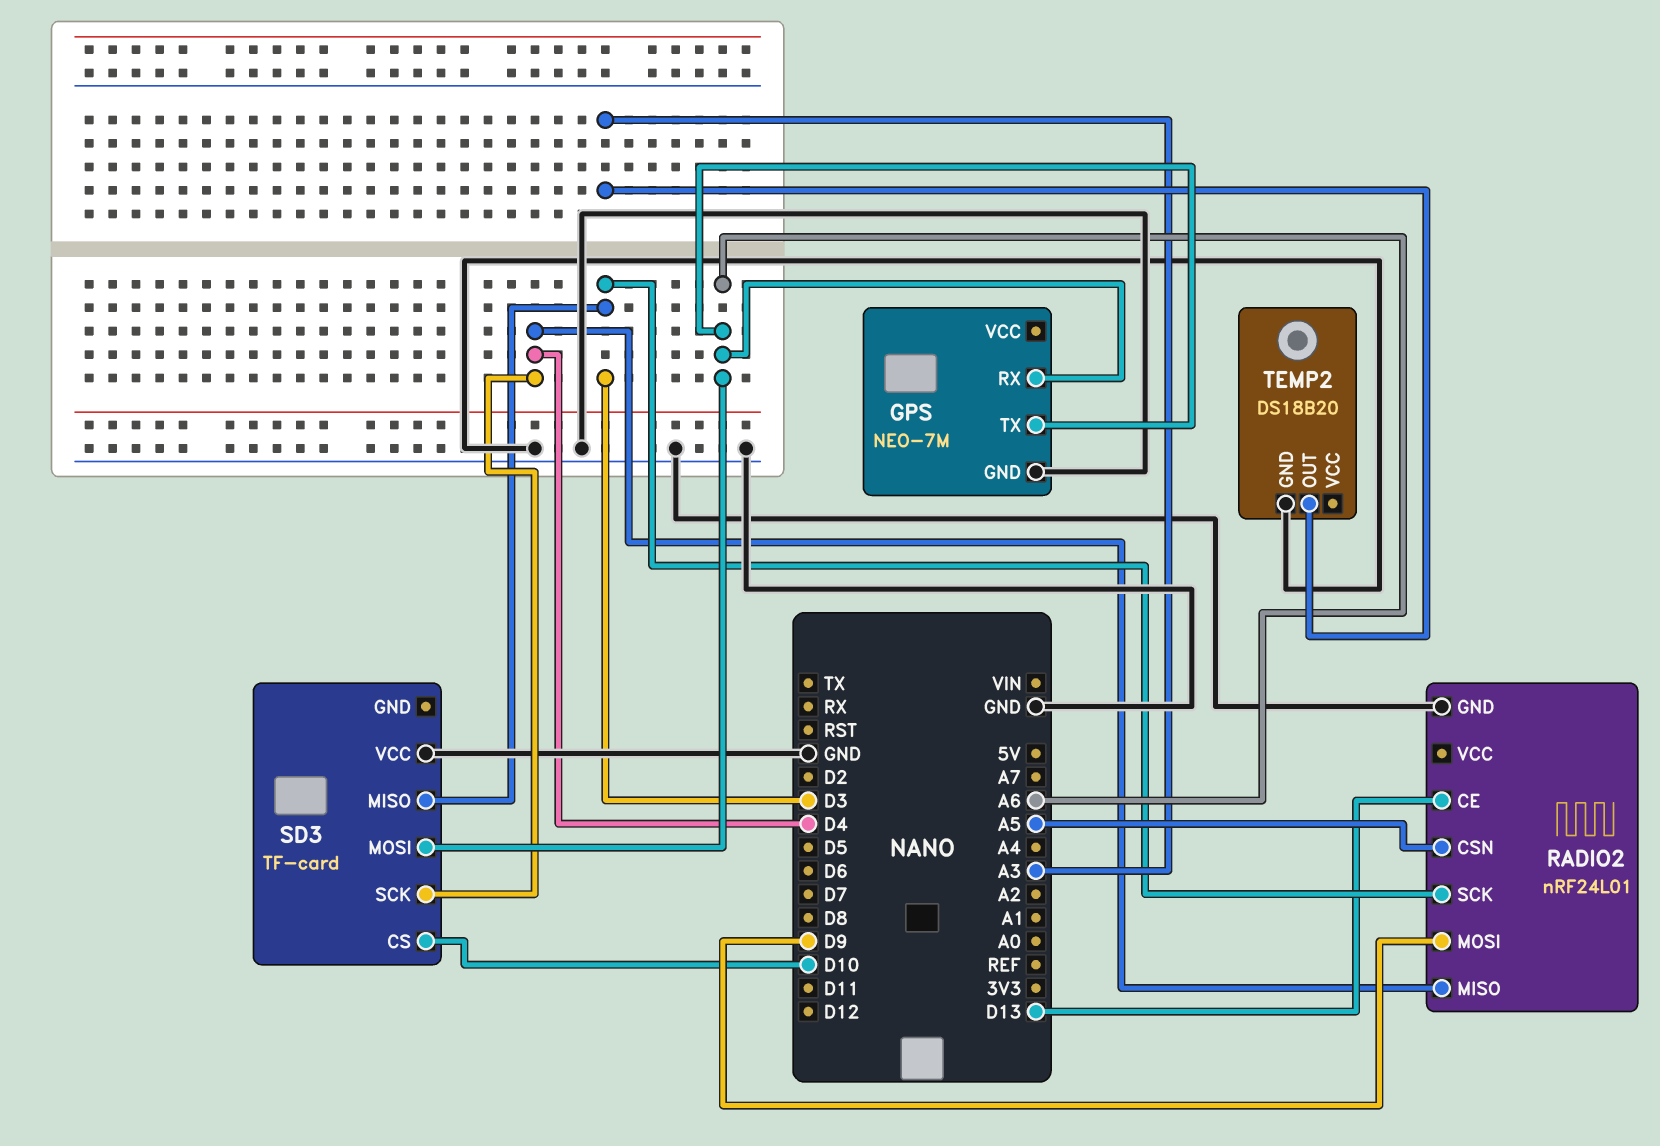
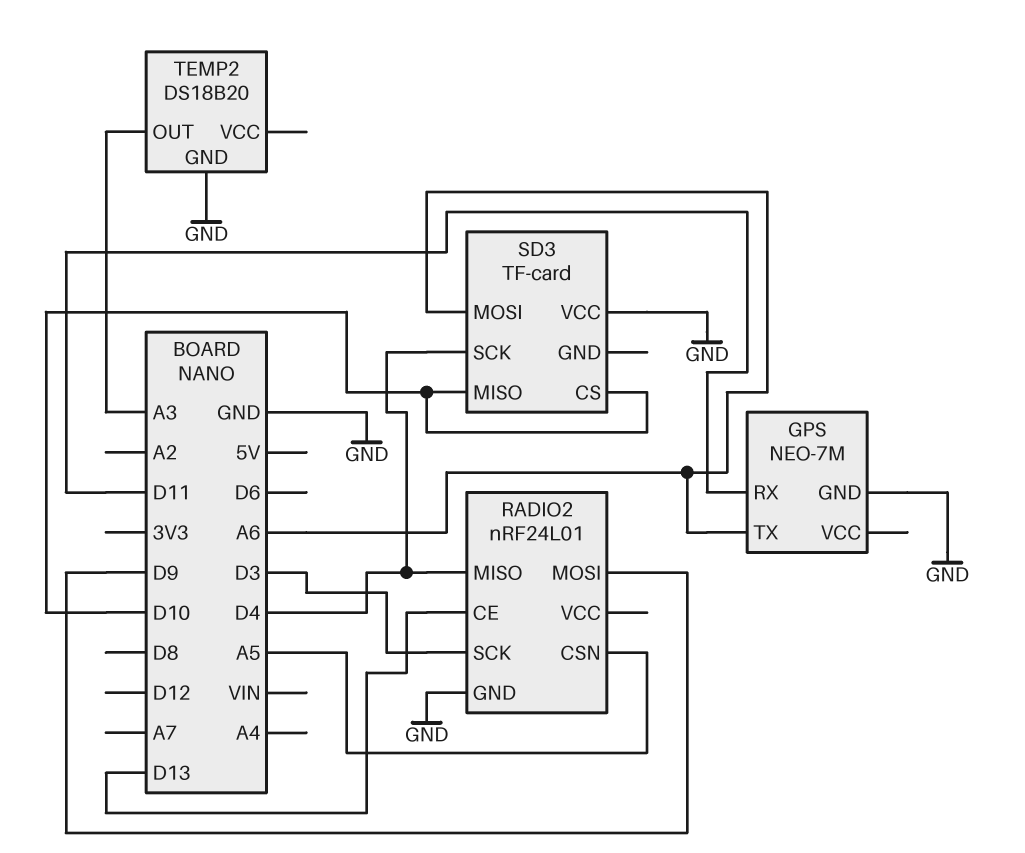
GPS pin RX: A6 -> D11
SD3 pin MISO: D3 -> D10

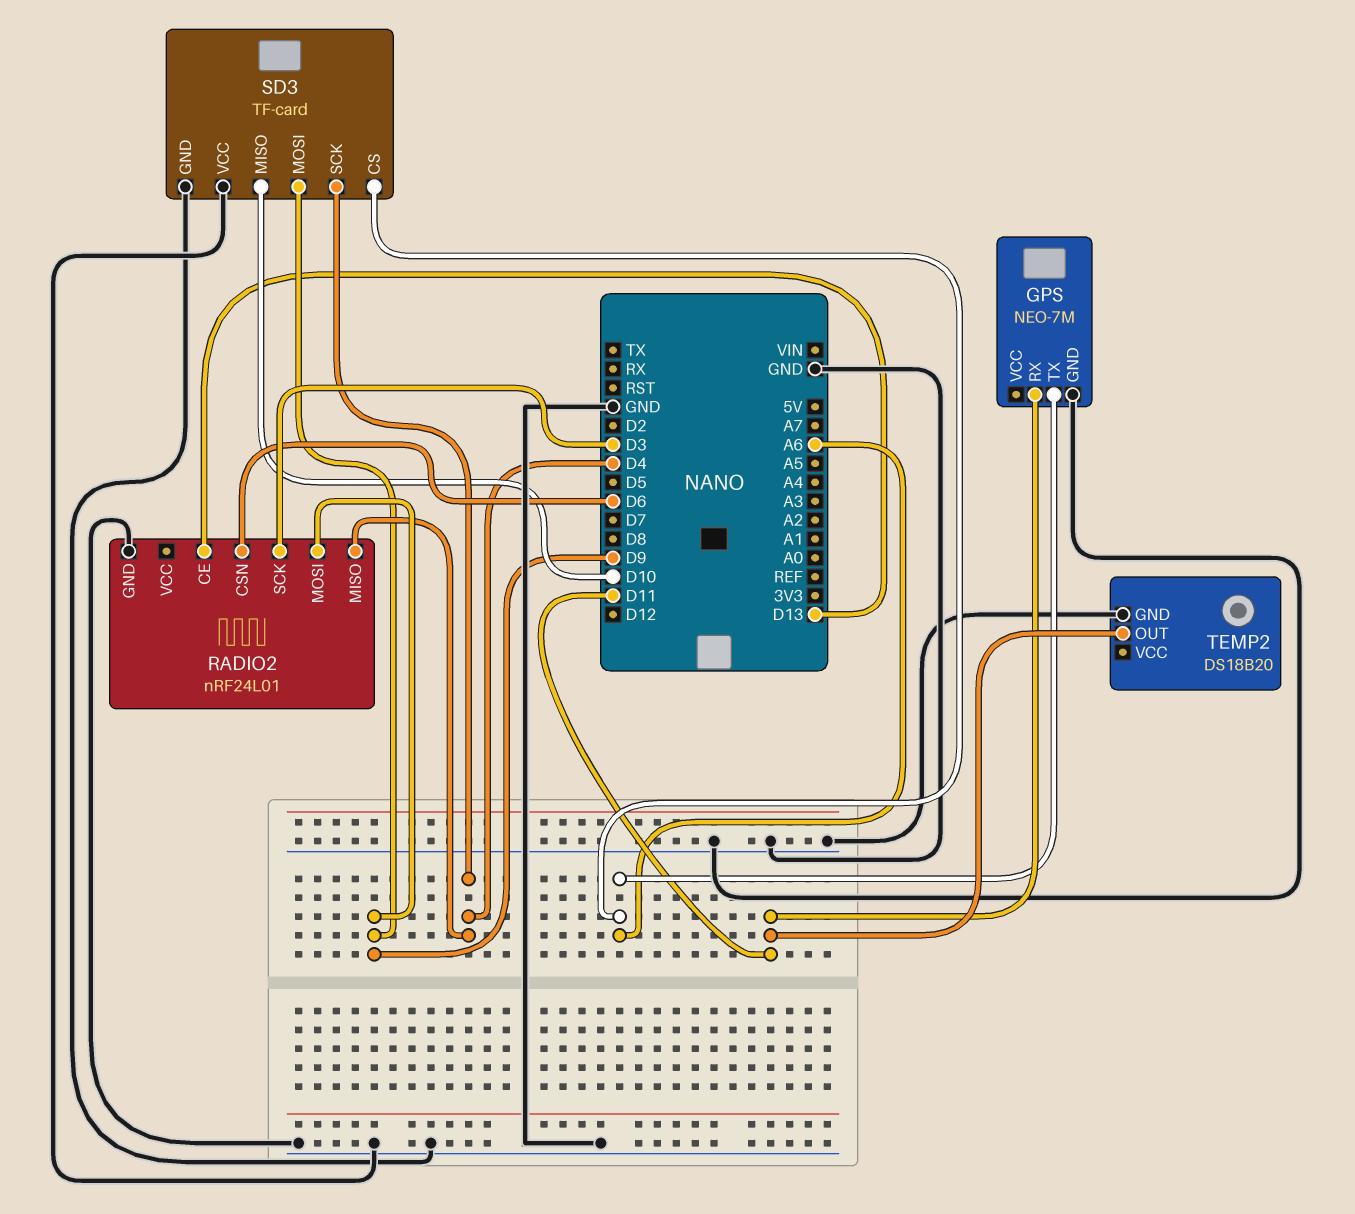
RADIO2 pin CSN: A5 -> D6
SD3 pin CS: D10 -> A6
SD3 pin GND: none -> GND
SD3 pin MOSI: A6 -> D9
TEMP2 pin OUT: A3 -> D11

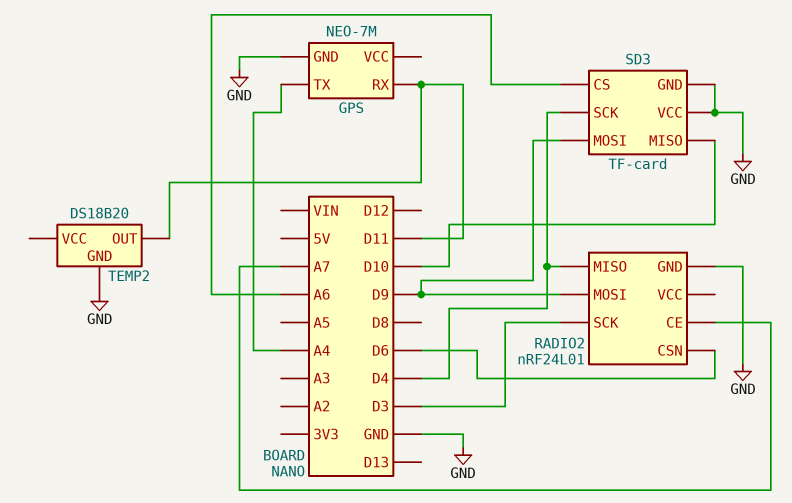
GPS pin TX: A6 -> A4
RADIO2 pin CE: D13 -> A7

